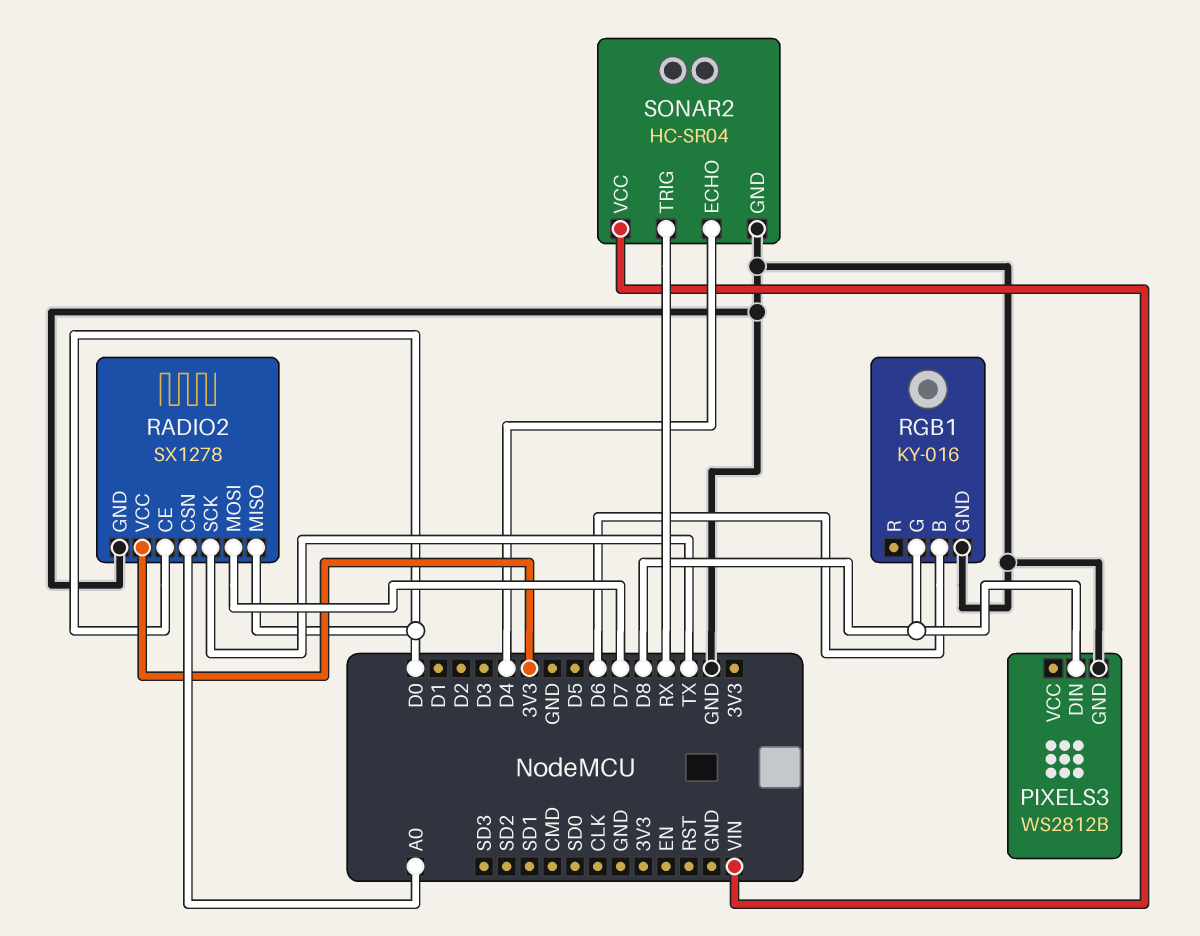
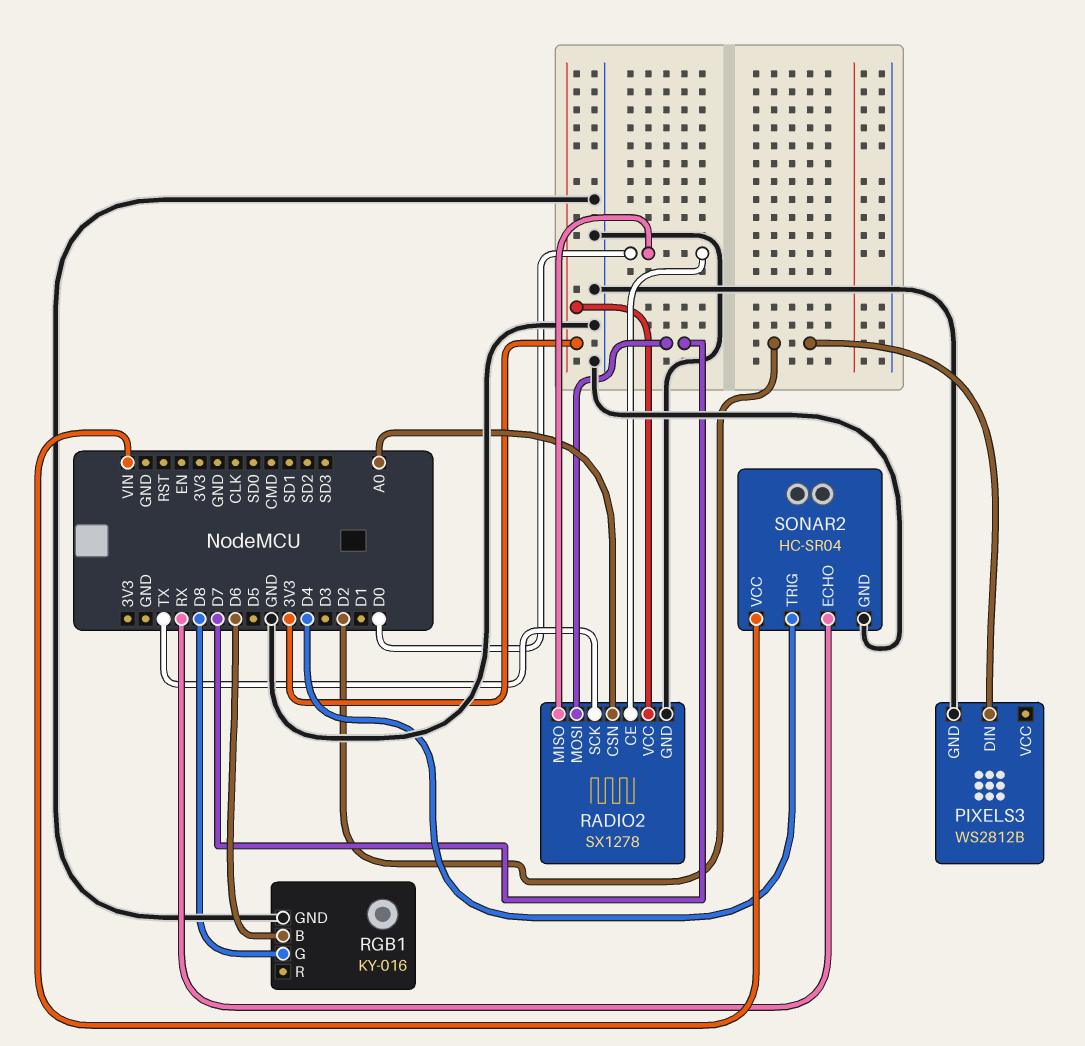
PIXELS3 pin DIN: D8 -> D2
SONAR2 pin ECHO: D4 -> RX
SONAR2 pin TRIG: RX -> D4

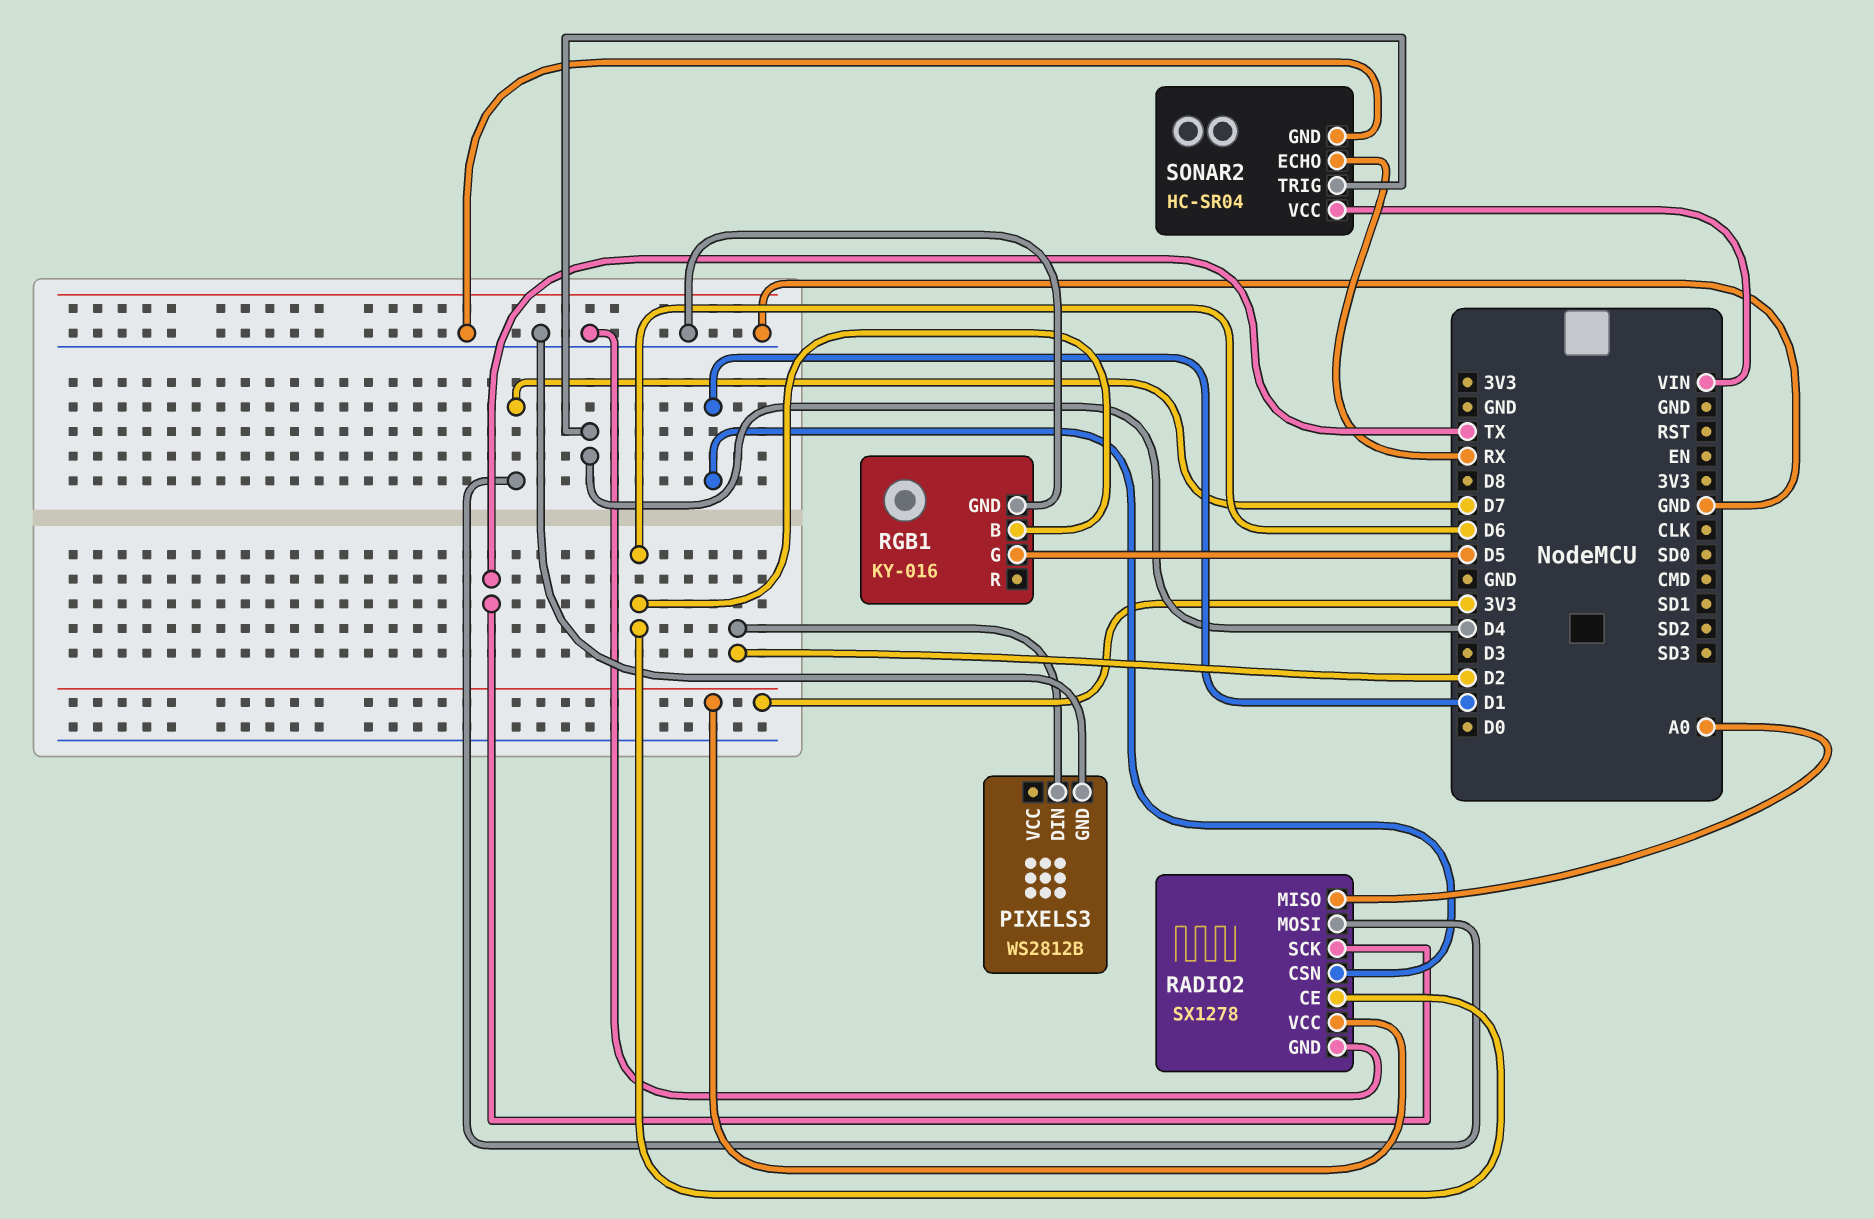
RADIO2 pin CE: D0 -> D6
RADIO2 pin CSN: A0 -> D1
RADIO2 pin MISO: D0 -> A0
RGB1 pin G: D8 -> D5

